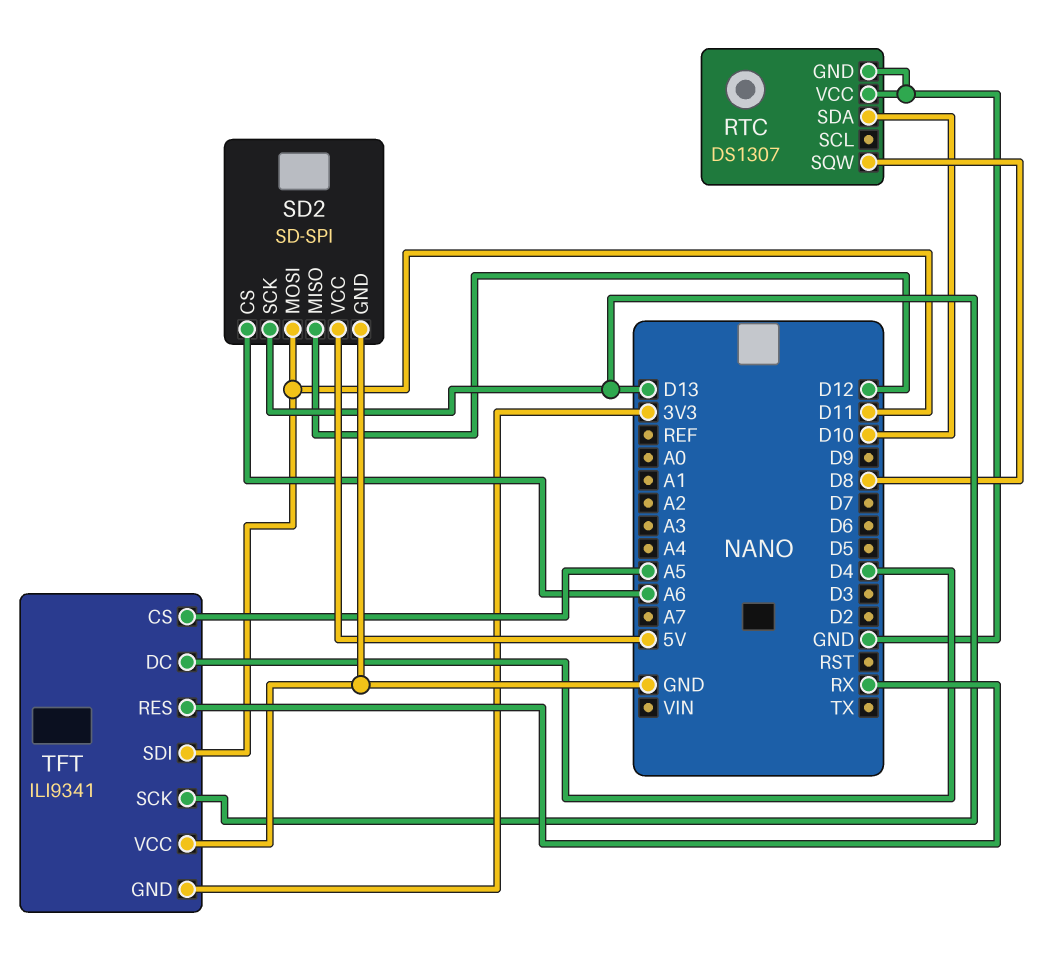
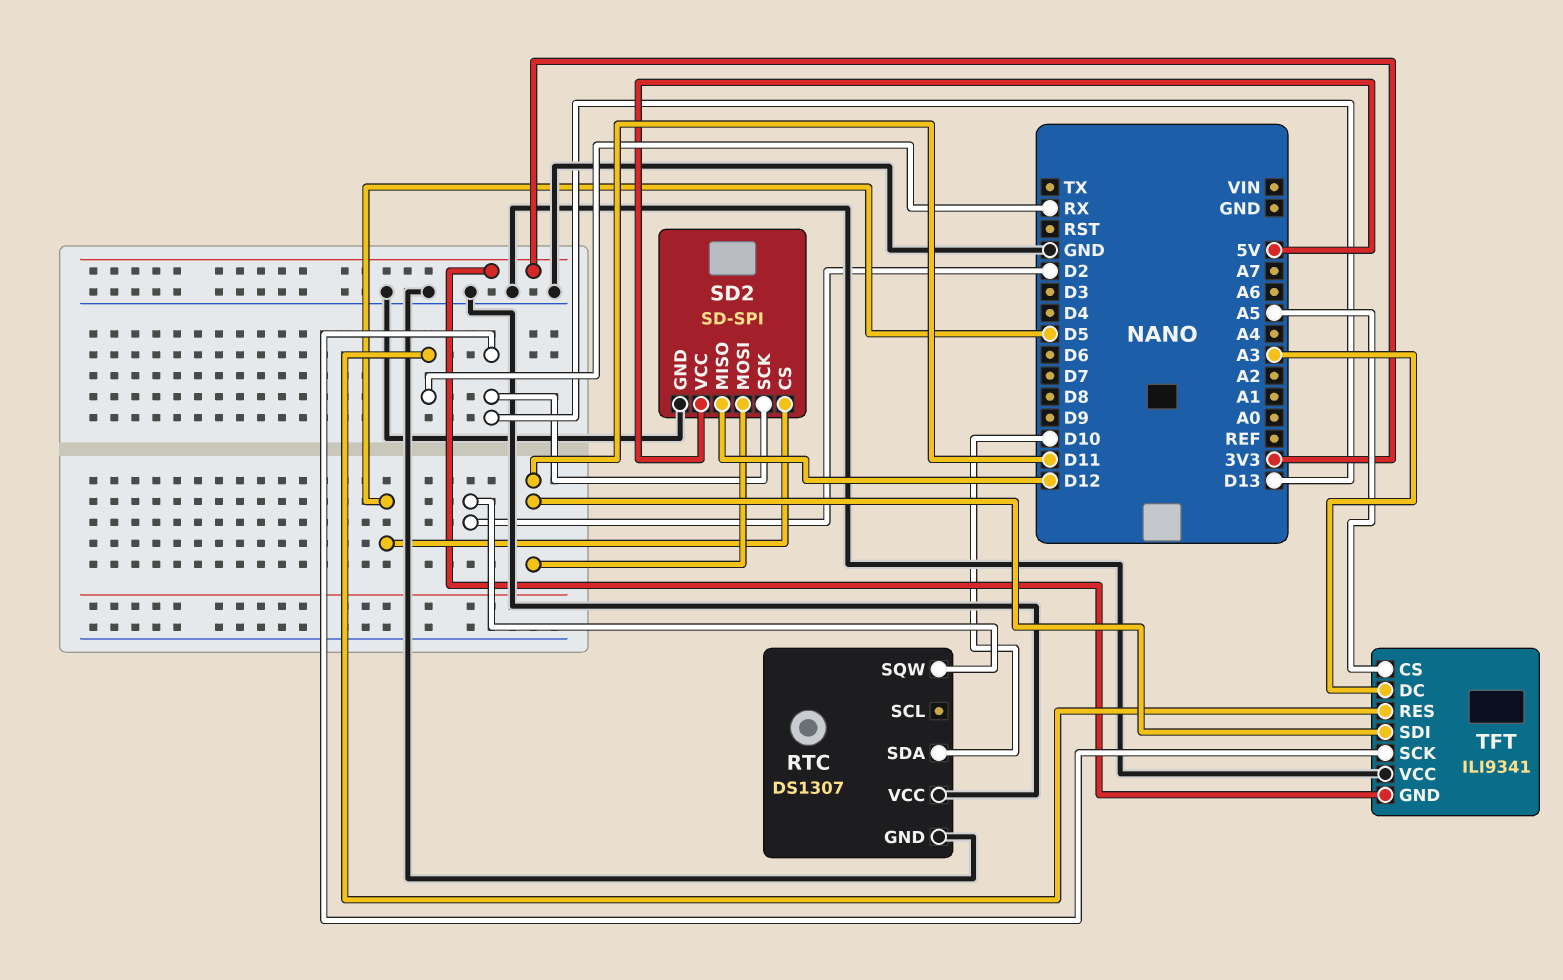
RTC pin SQW: D8 -> D2
SD2 pin CS: A6 -> D5
TFT pin DC: D4 -> A3

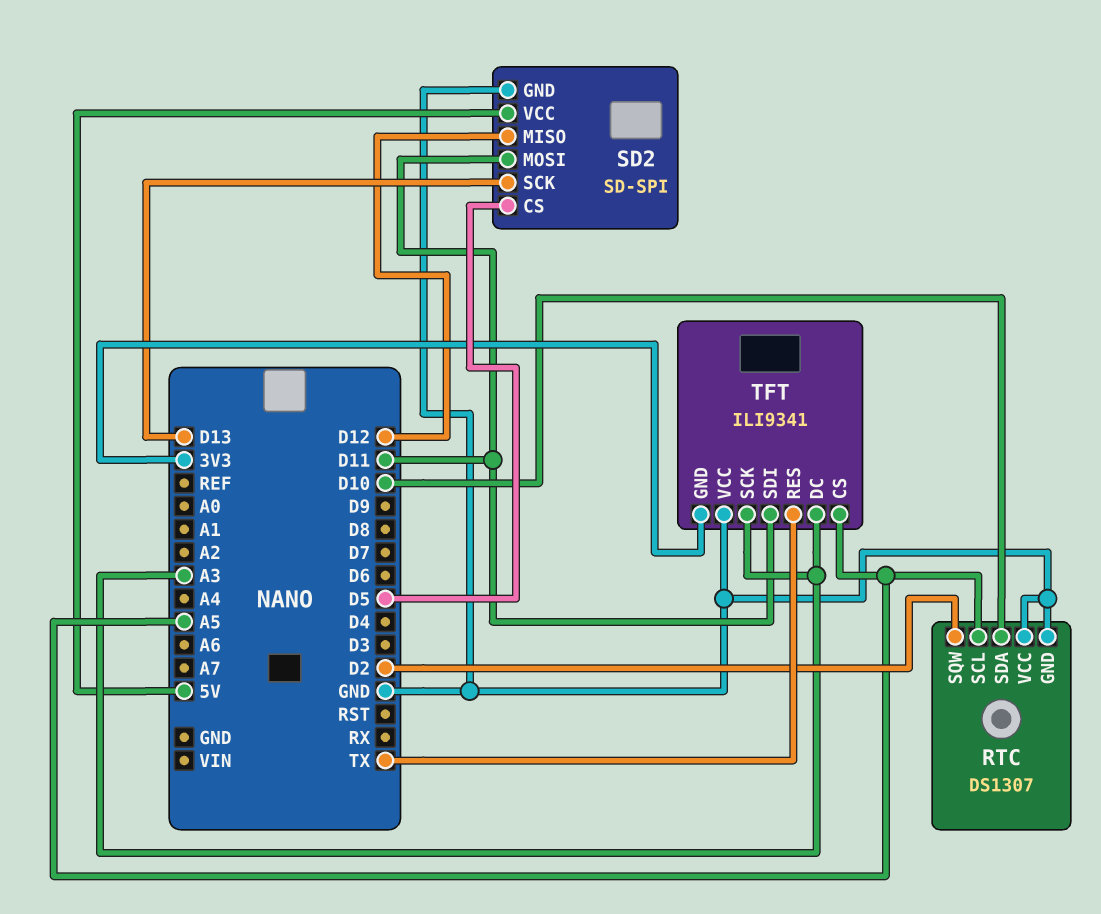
RTC pin SCL: none -> A5
TFT pin RES: RX -> TX
TFT pin SCK: D13 -> A3

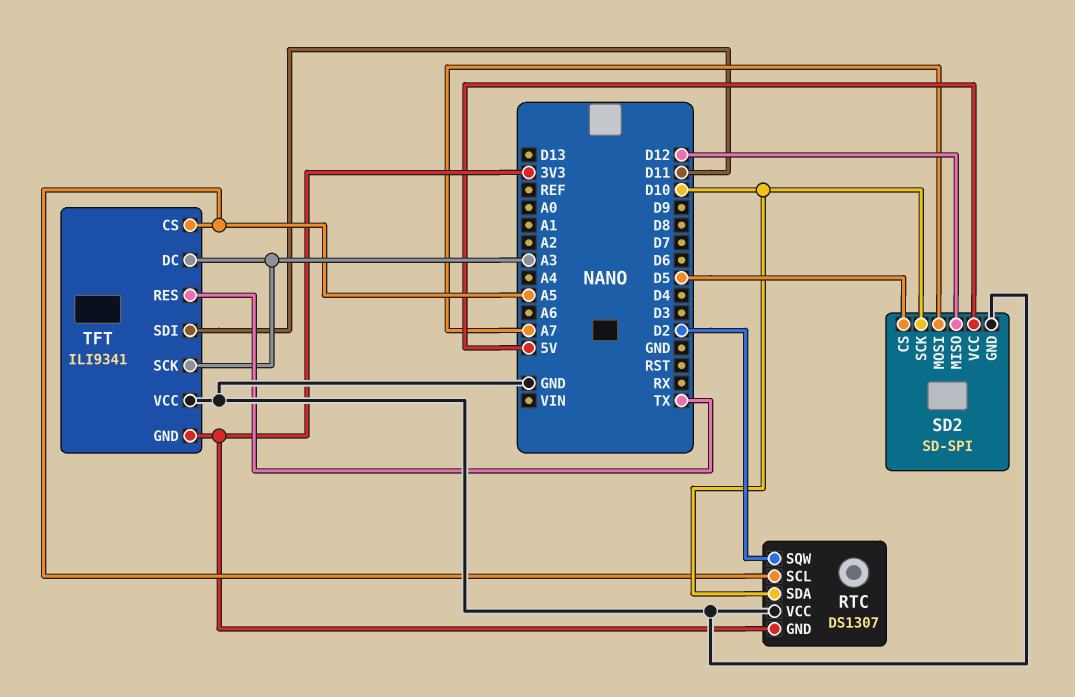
RTC pin GND: GND -> 3V3
SD2 pin MOSI: D11 -> A7
SD2 pin SCK: D13 -> D10

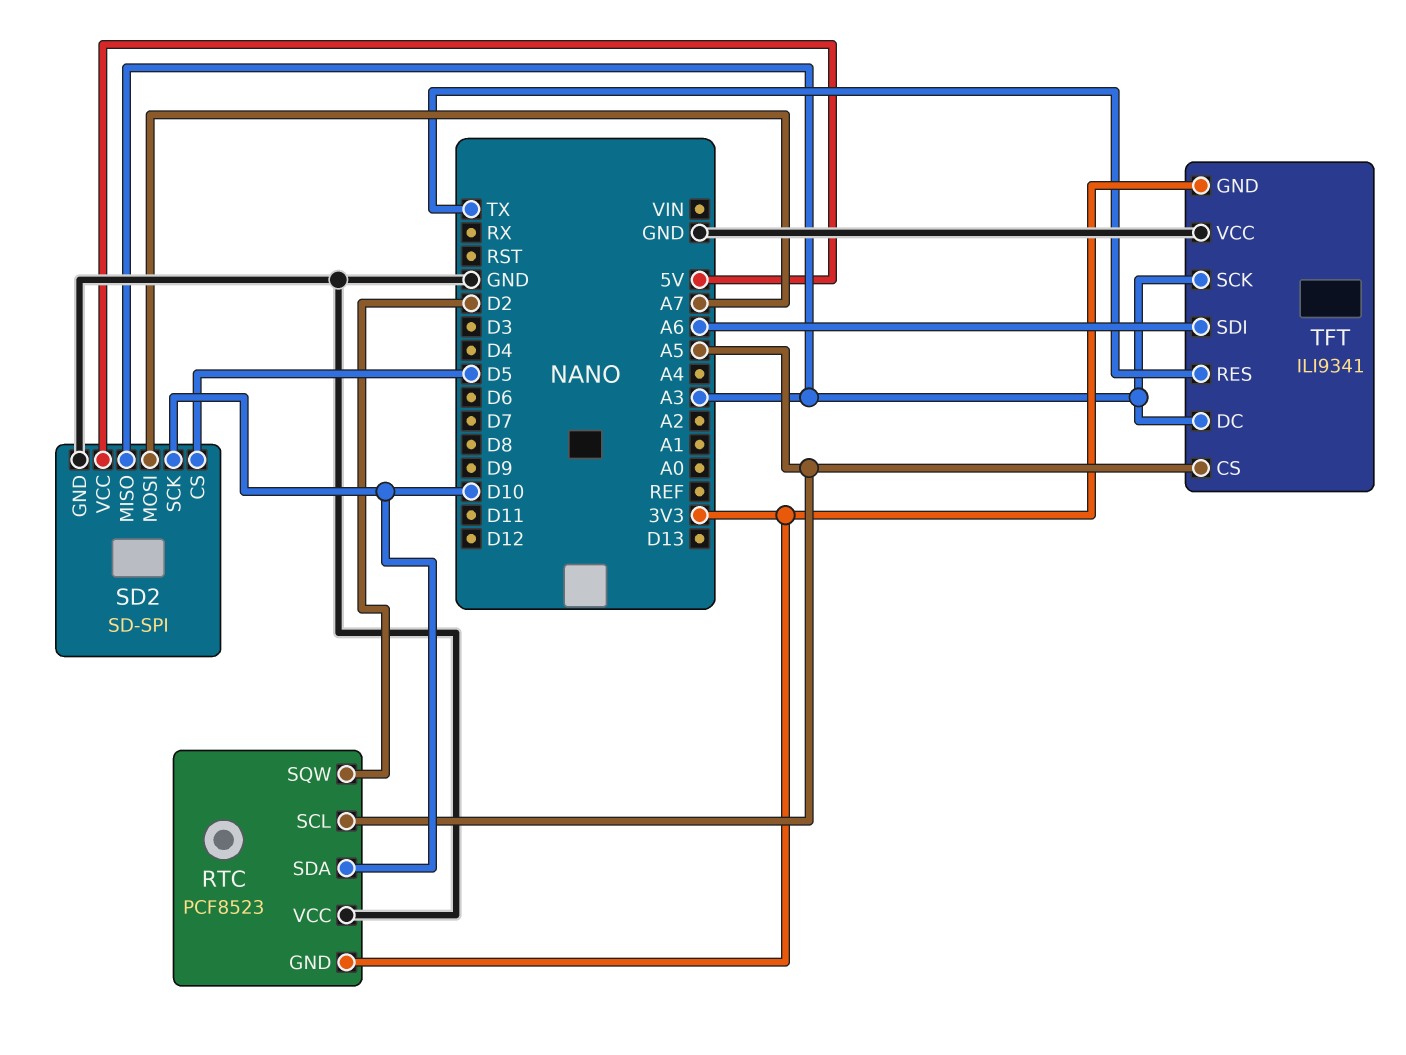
RTC: DS1307 -> PCF8523
SD2 pin MISO: D12 -> A3
TFT pin SDI: D11 -> A6

